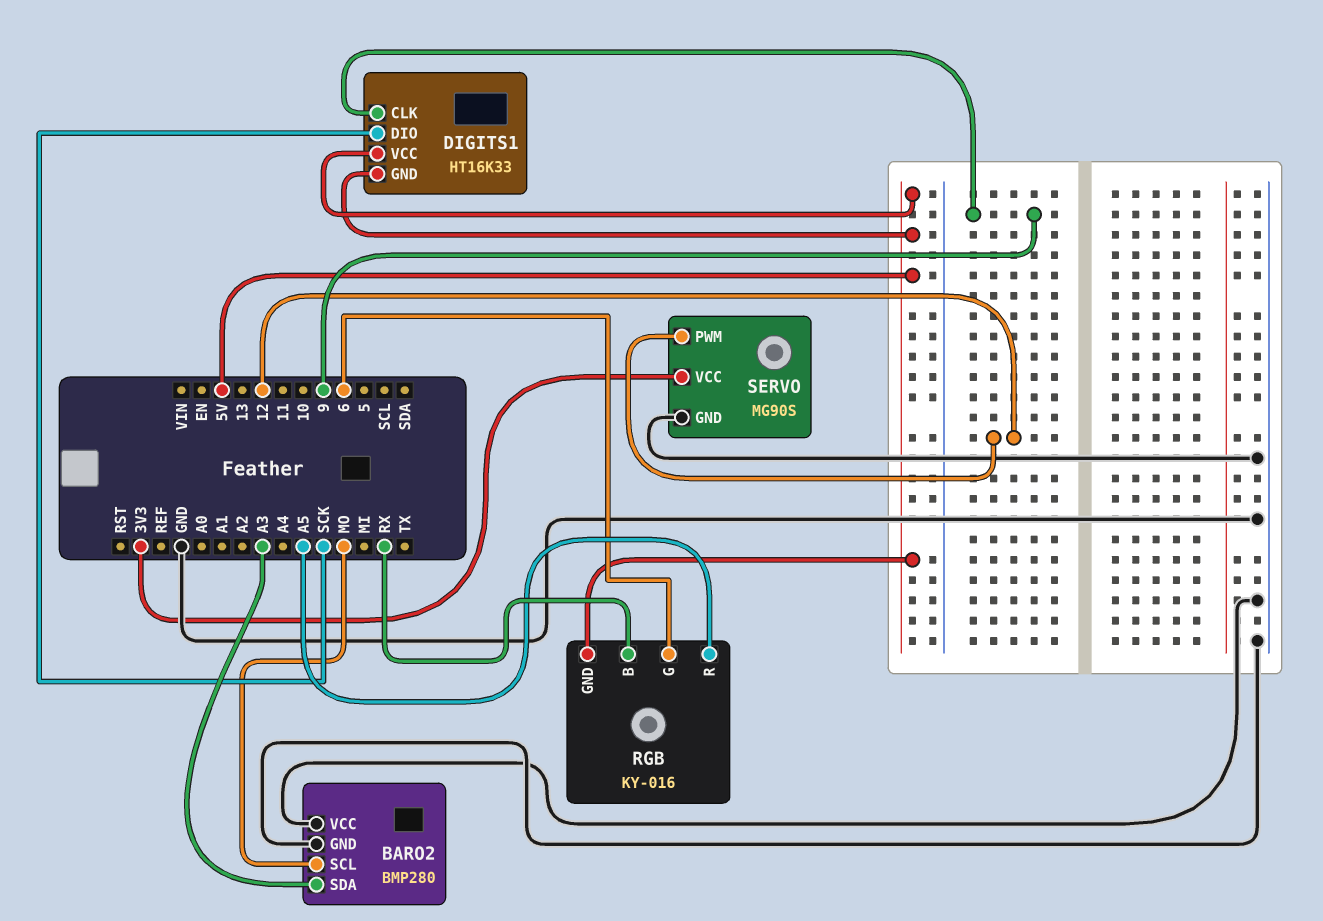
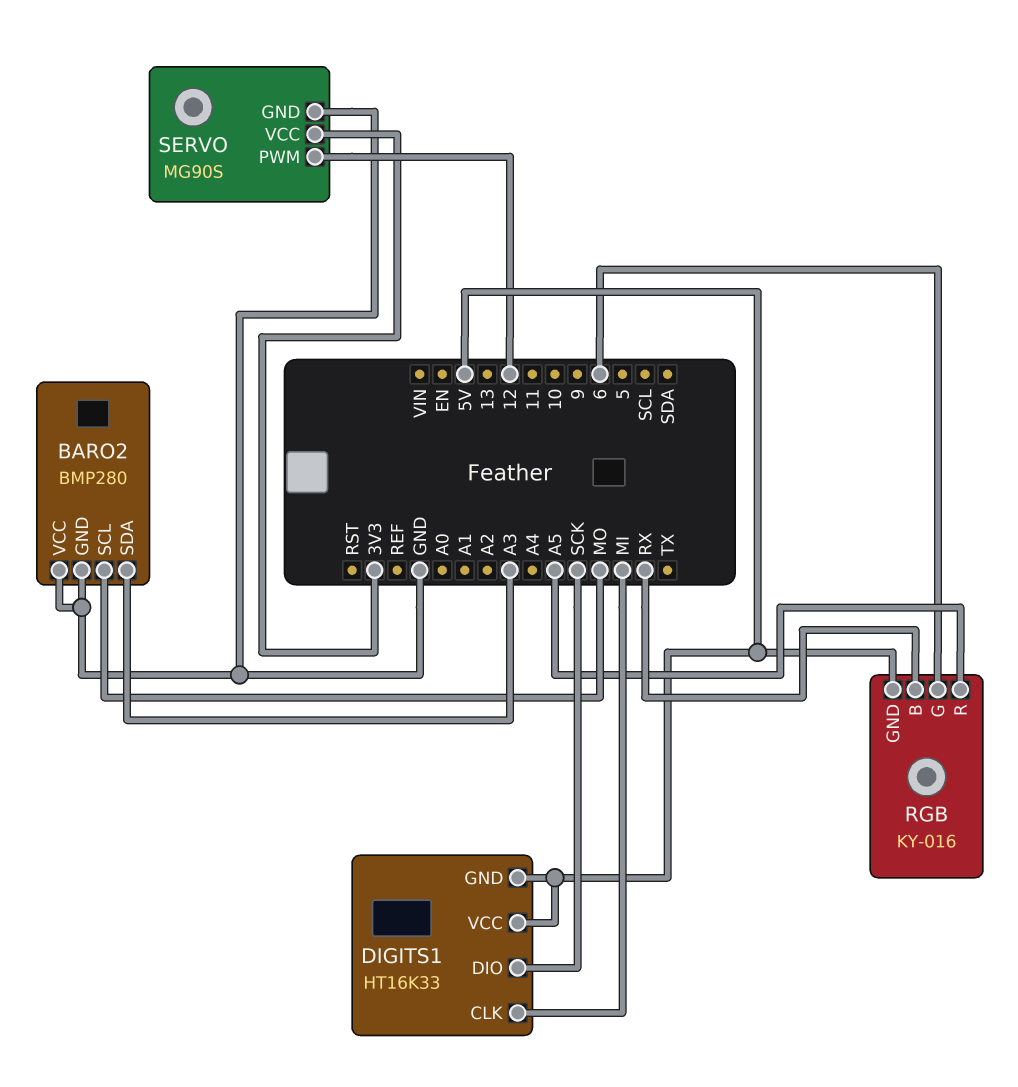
DIGITS1 pin CLK: 9 -> MI

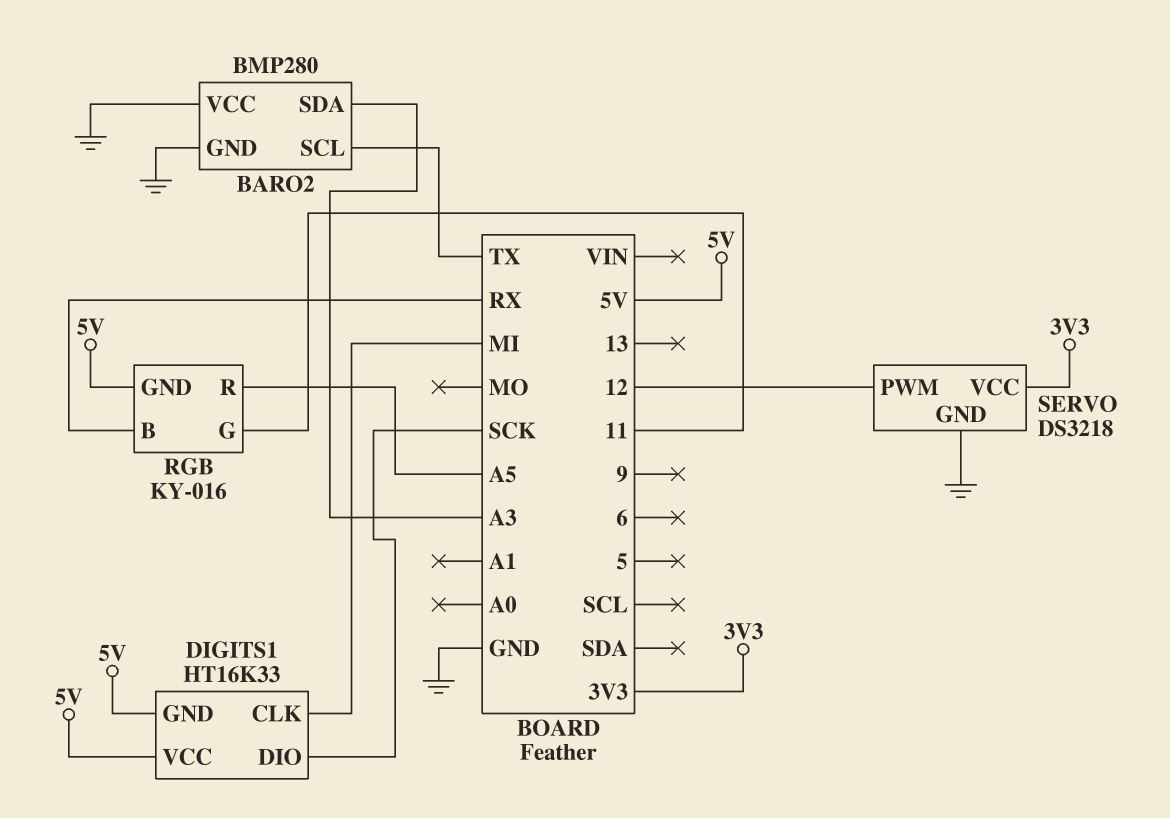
BARO2 pin SCL: MO -> TX
RGB pin G: 6 -> 11
SERVO: MG90S -> DS3218

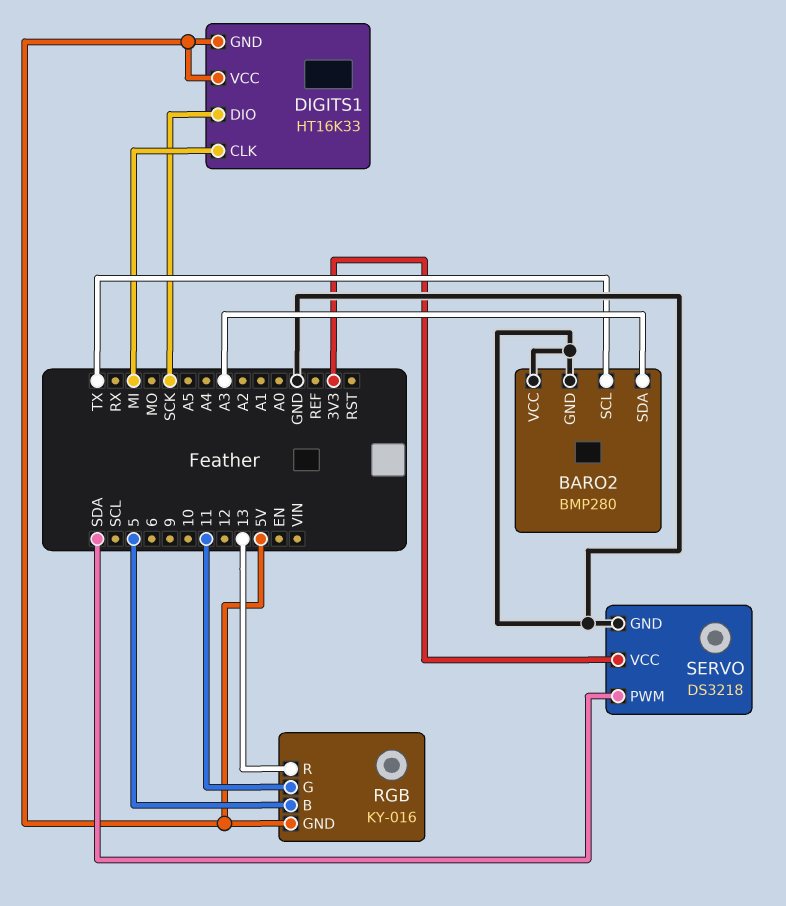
RGB pin B: RX -> 5
RGB pin R: A5 -> 13
SERVO pin PWM: 12 -> SDA

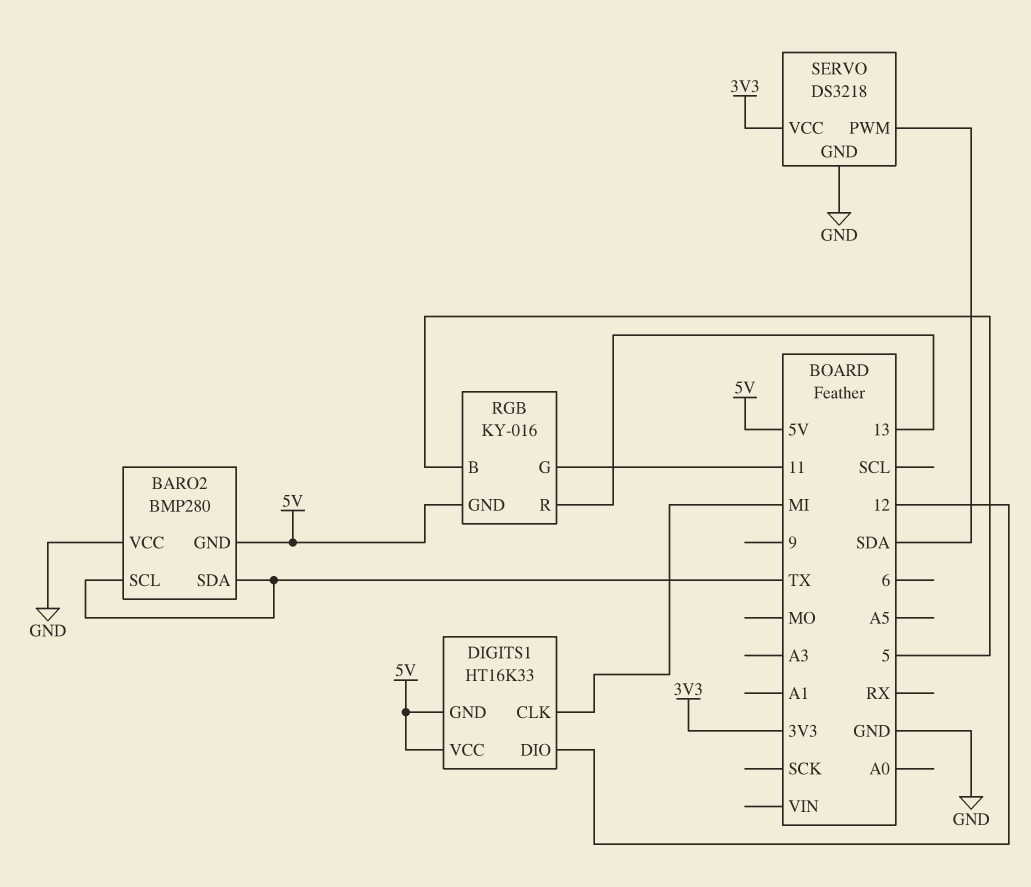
BARO2 pin GND: GND -> 5V
BARO2 pin SDA: A3 -> TX
DIGITS1 pin DIO: SCK -> 12

